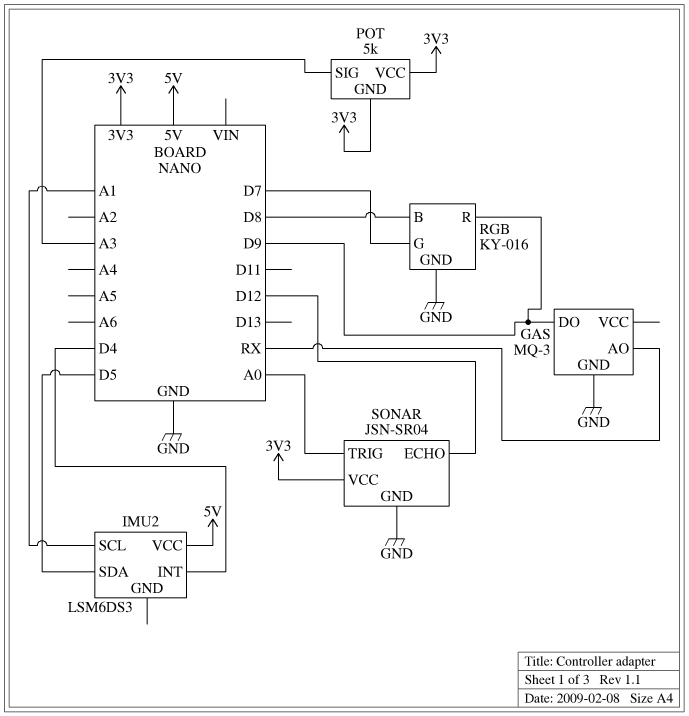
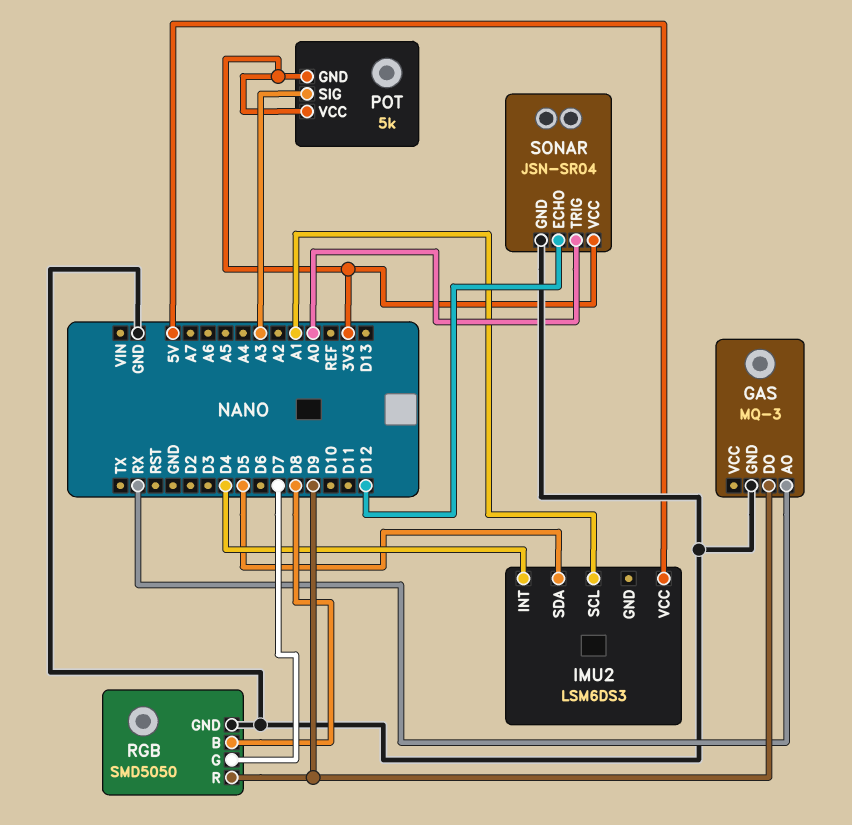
RGB: KY-016 -> SMD5050

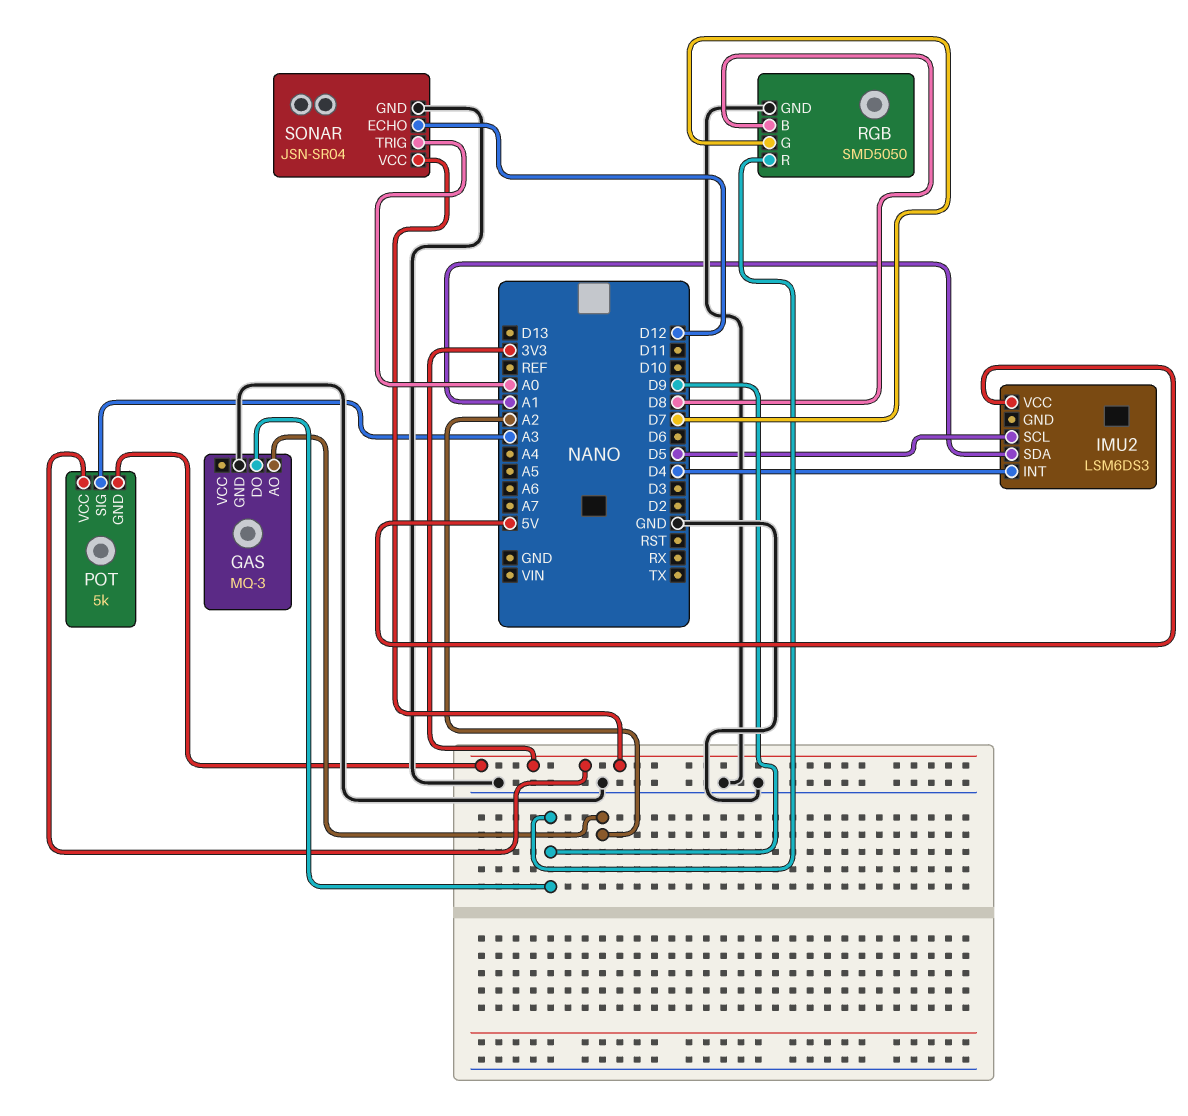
GAS pin AO: RX -> A2
IMU2 pin SCL: A1 -> D5
IMU2 pin SDA: D5 -> A1

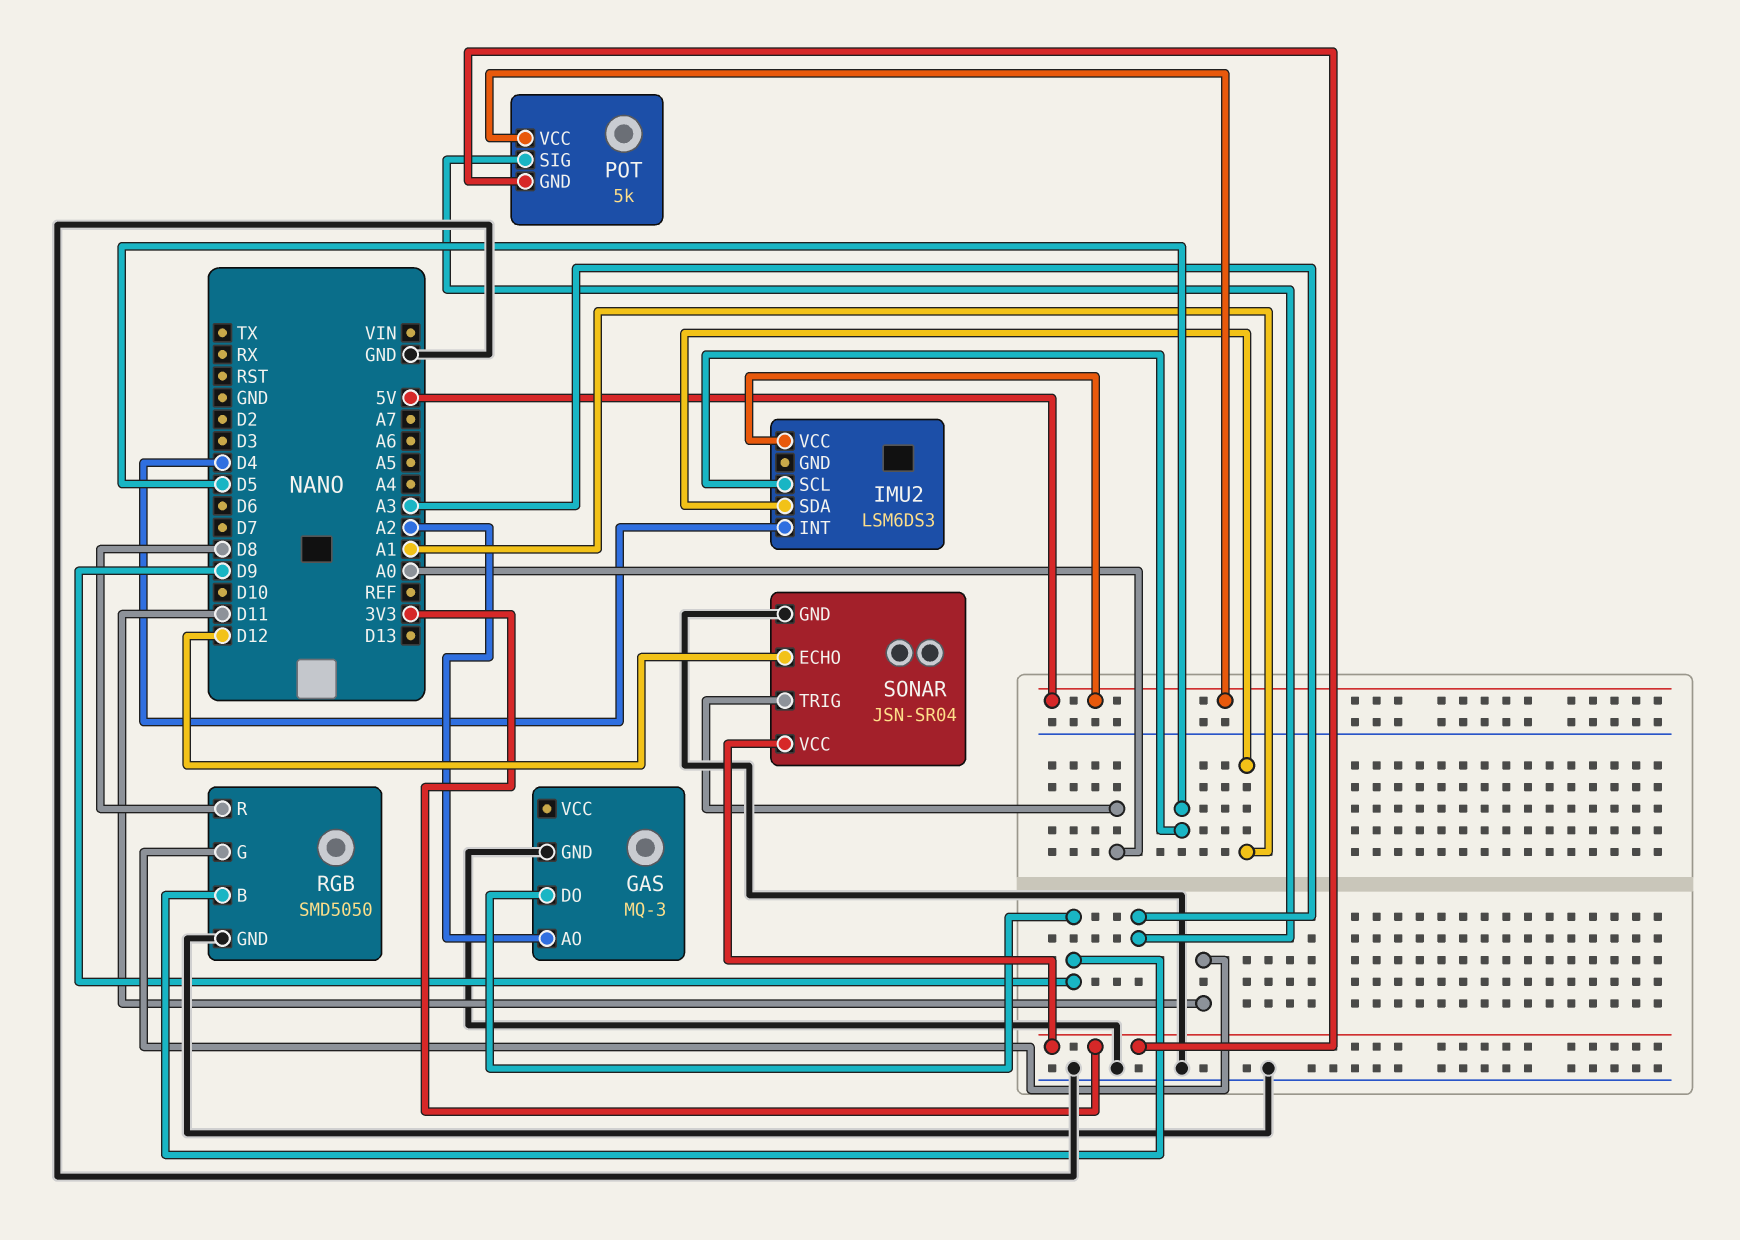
POT pin VCC: 3V3 -> 5V
RGB pin B: D8 -> D9
RGB pin G: D7 -> D11
RGB pin R: D9 -> D8

